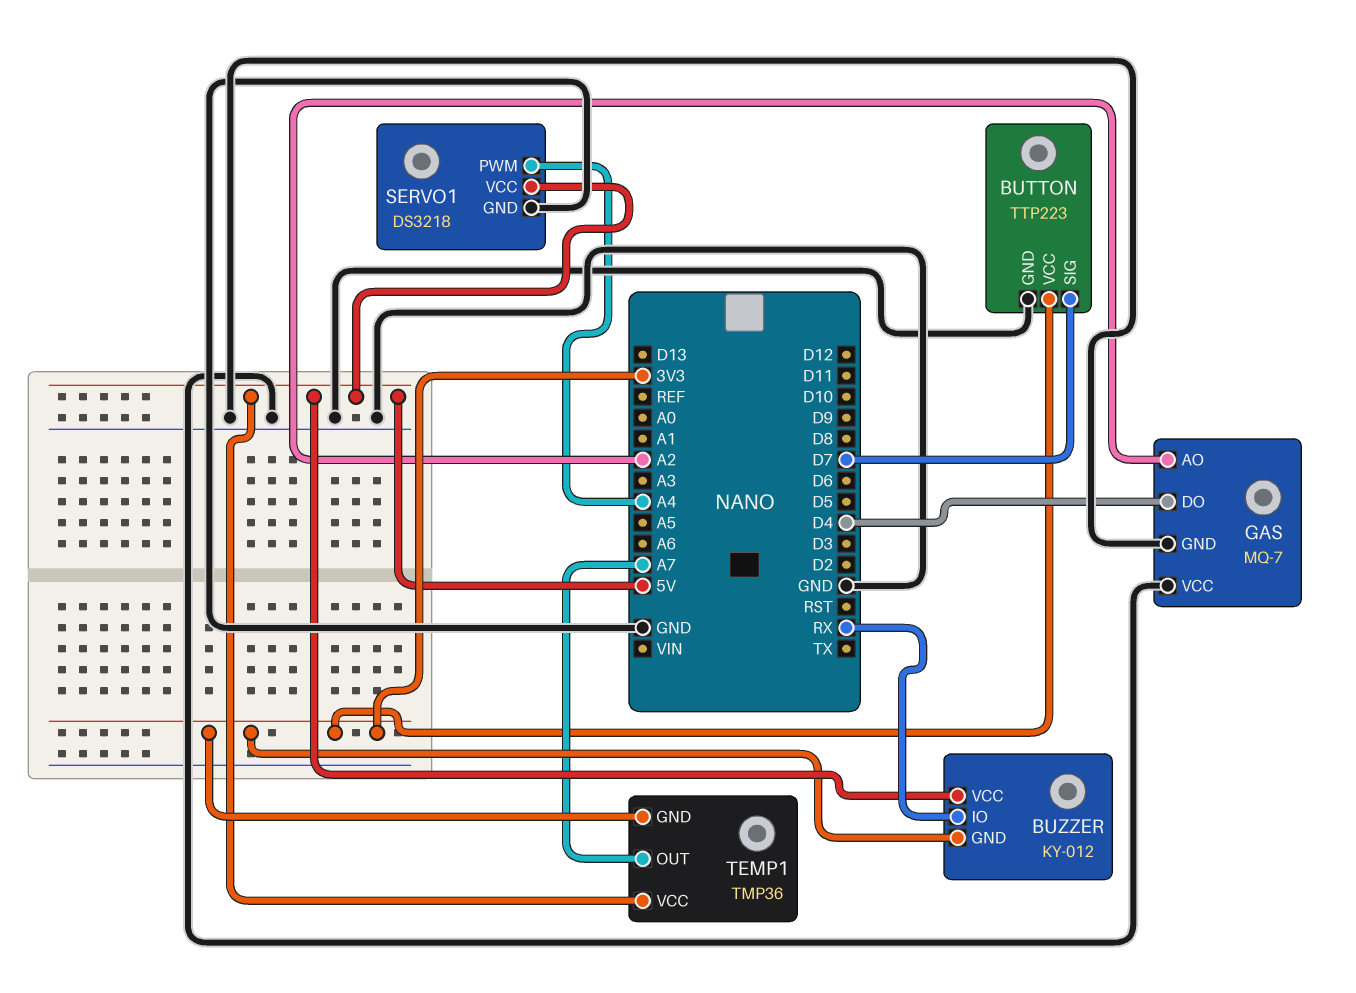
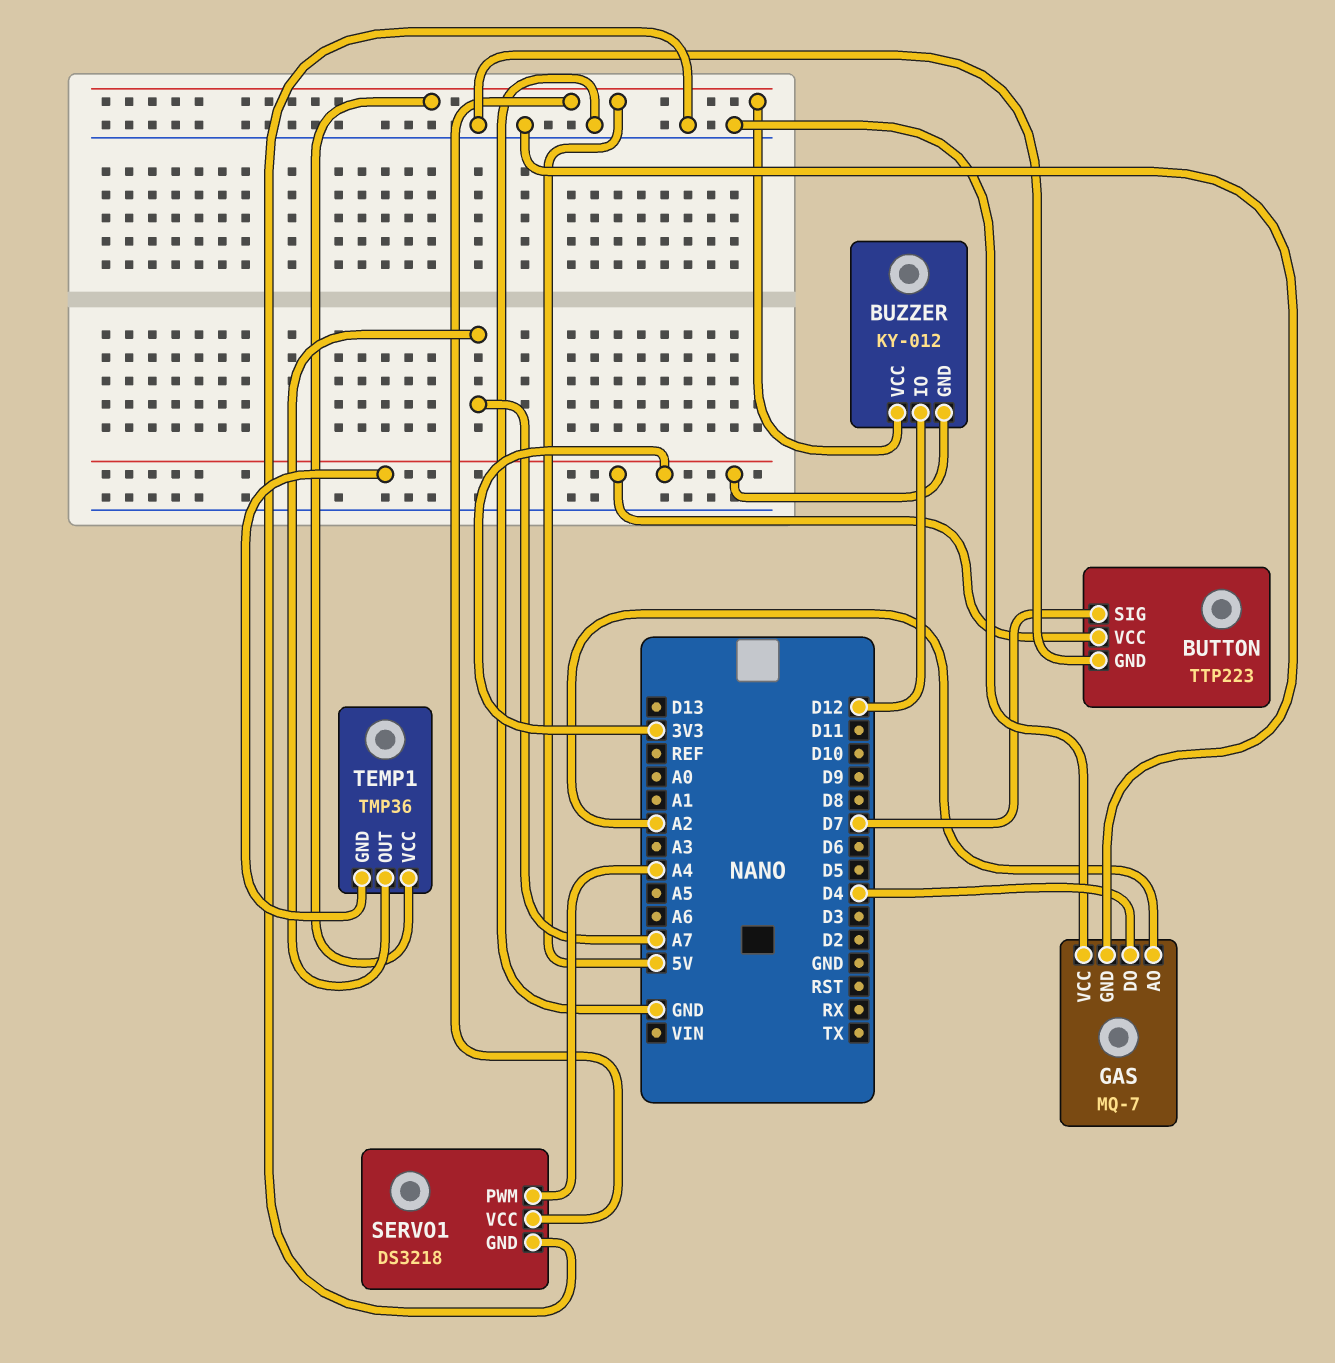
BUZZER pin IO: RX -> D12

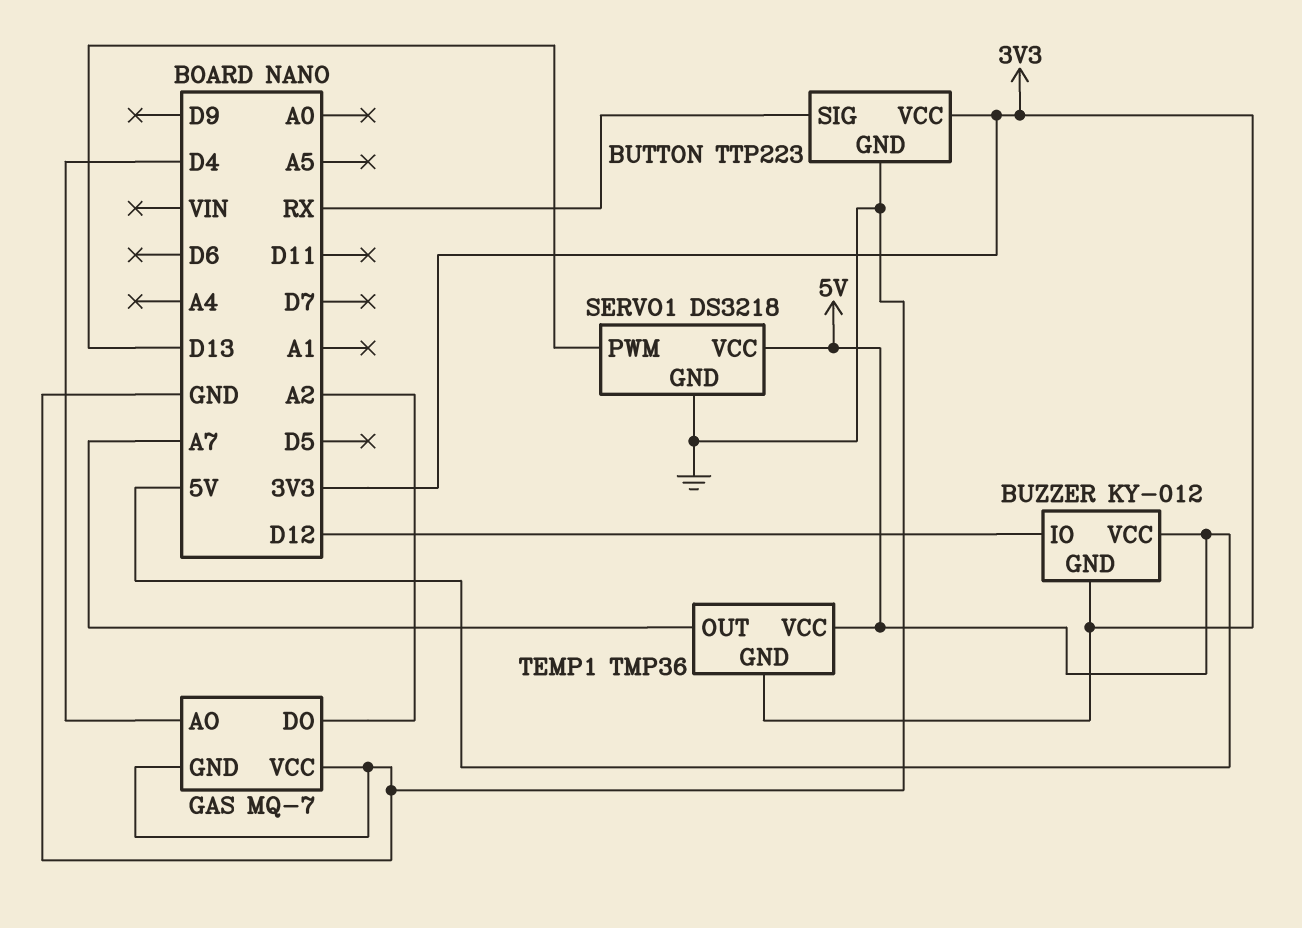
BUTTON pin SIG: D7 -> RX
GAS pin AO: A2 -> D4
GAS pin DO: D4 -> A2
SERVO1 pin PWM: A4 -> D13

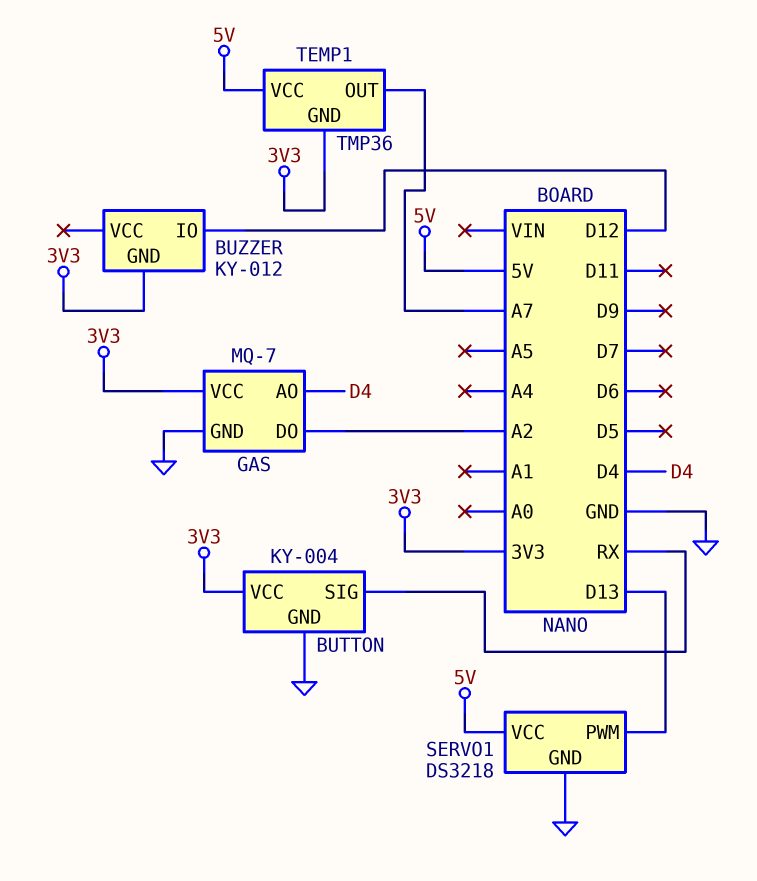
BUTTON: TTP223 -> KY-004
BUZZER pin VCC: 5V -> none
GAS pin VCC: GND -> 3V3

